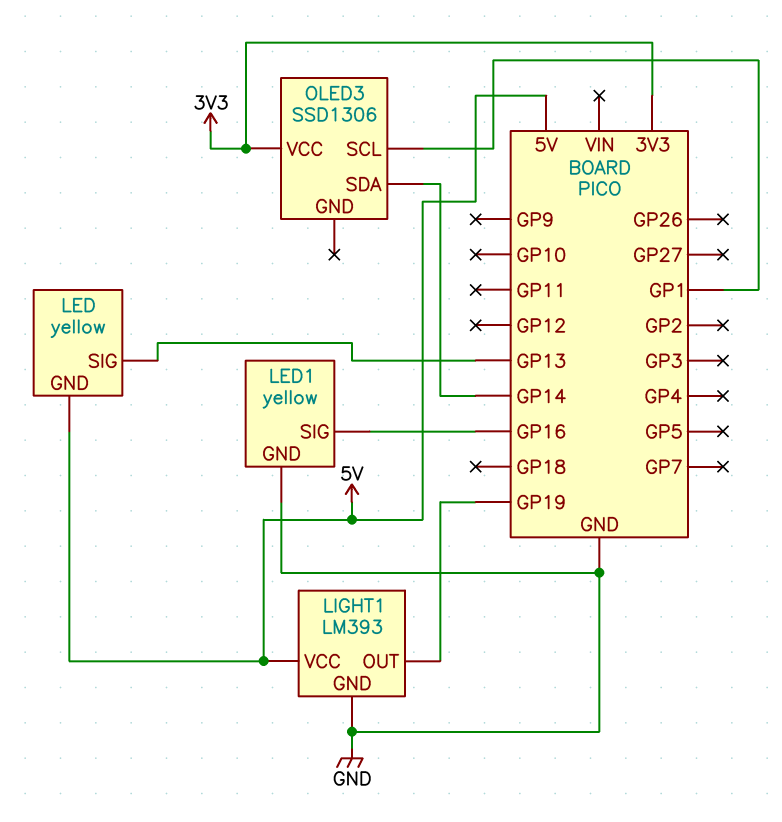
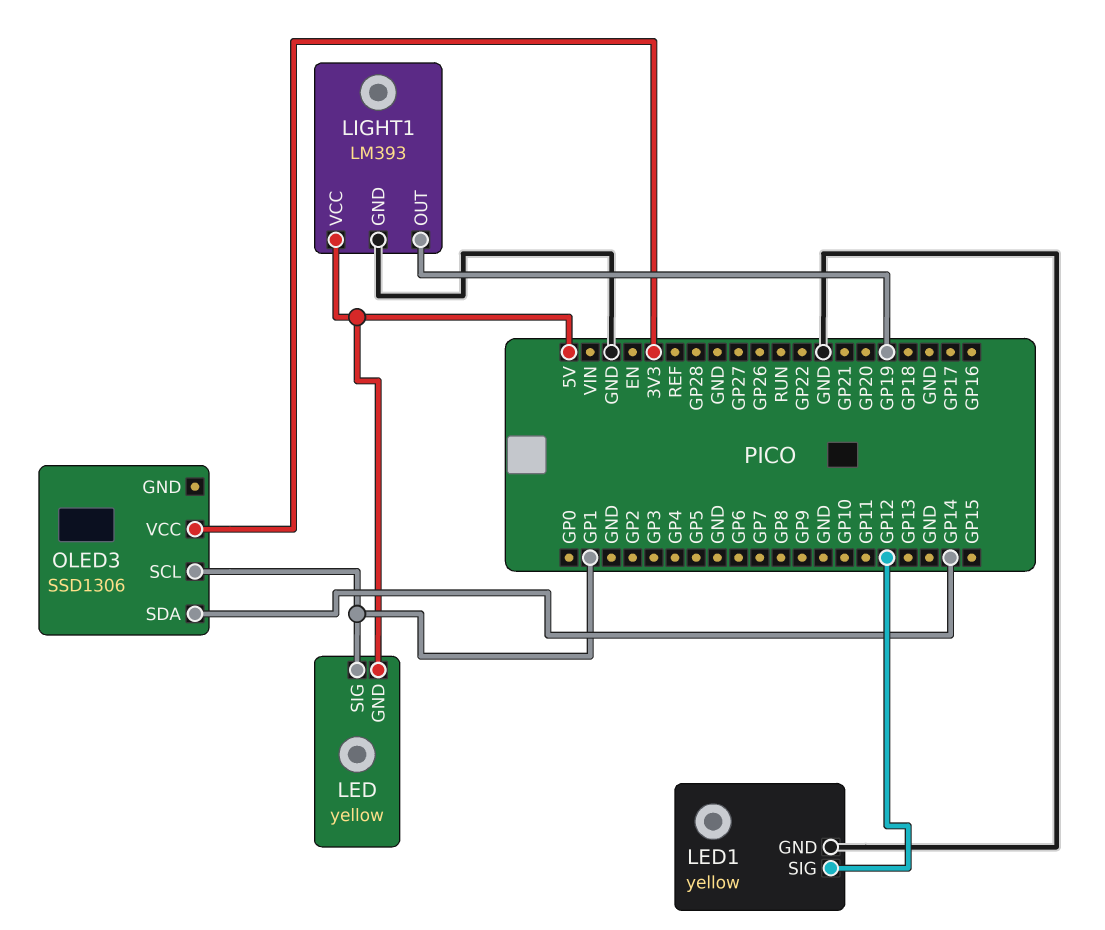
LED pin SIG: GP13 -> GP1
LED1 pin SIG: GP16 -> GP12

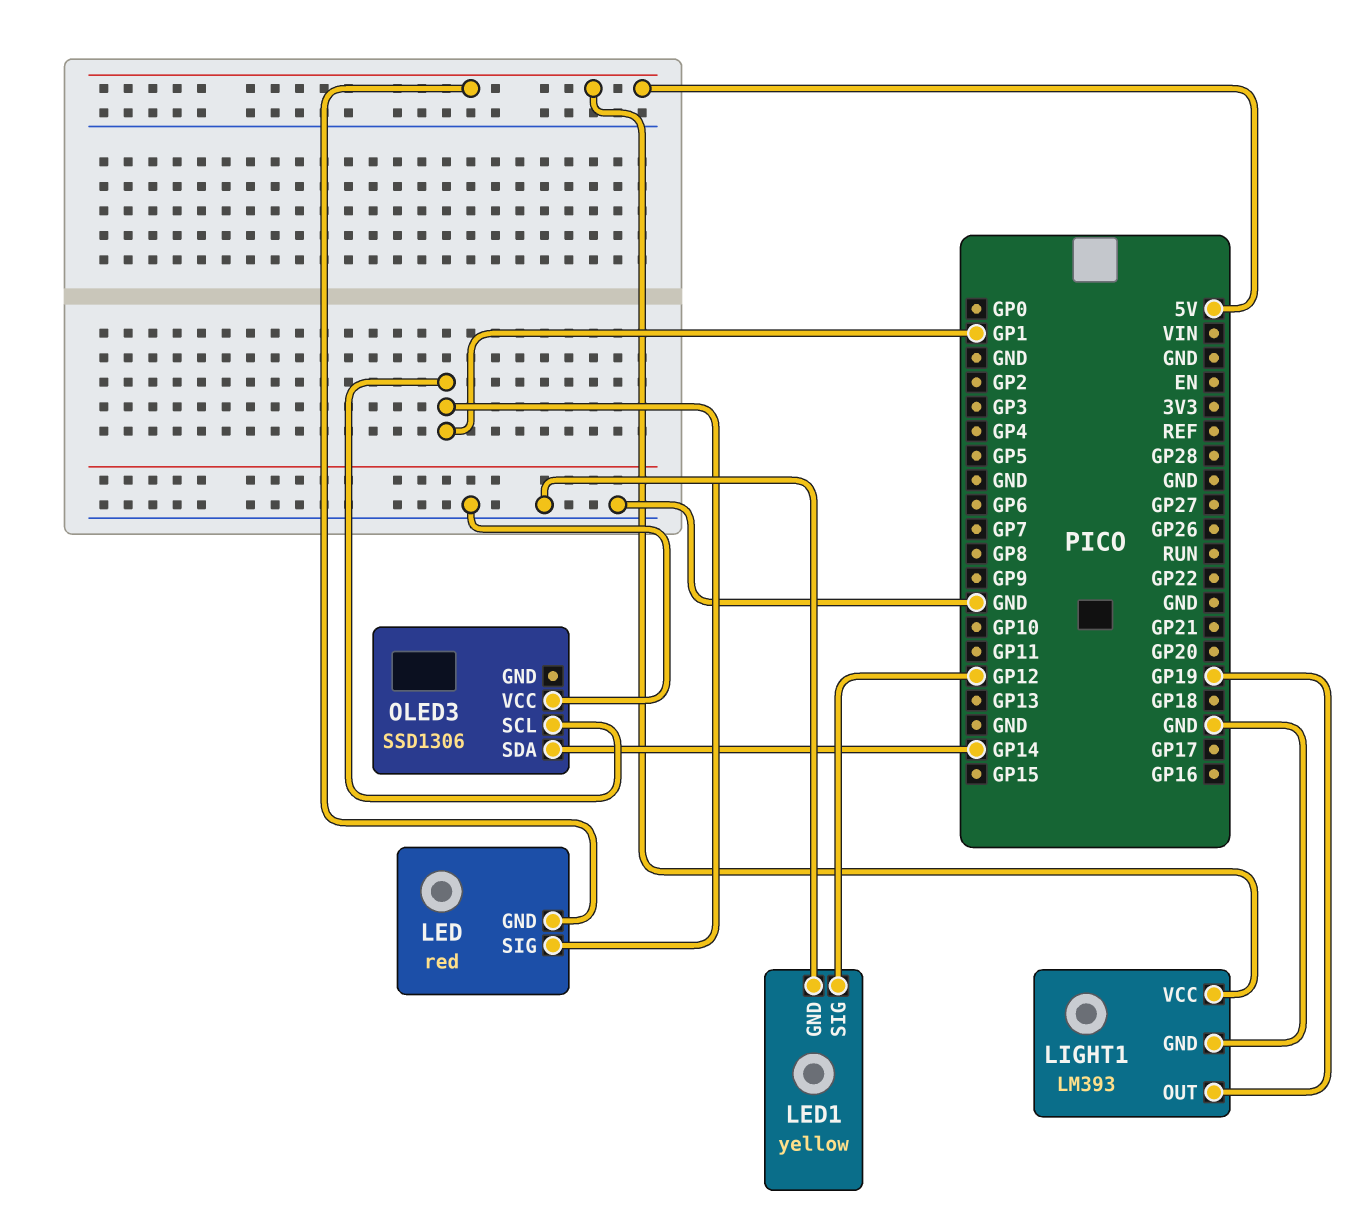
LED: yellow -> red
OLED3 pin VCC: 3V3 -> GND

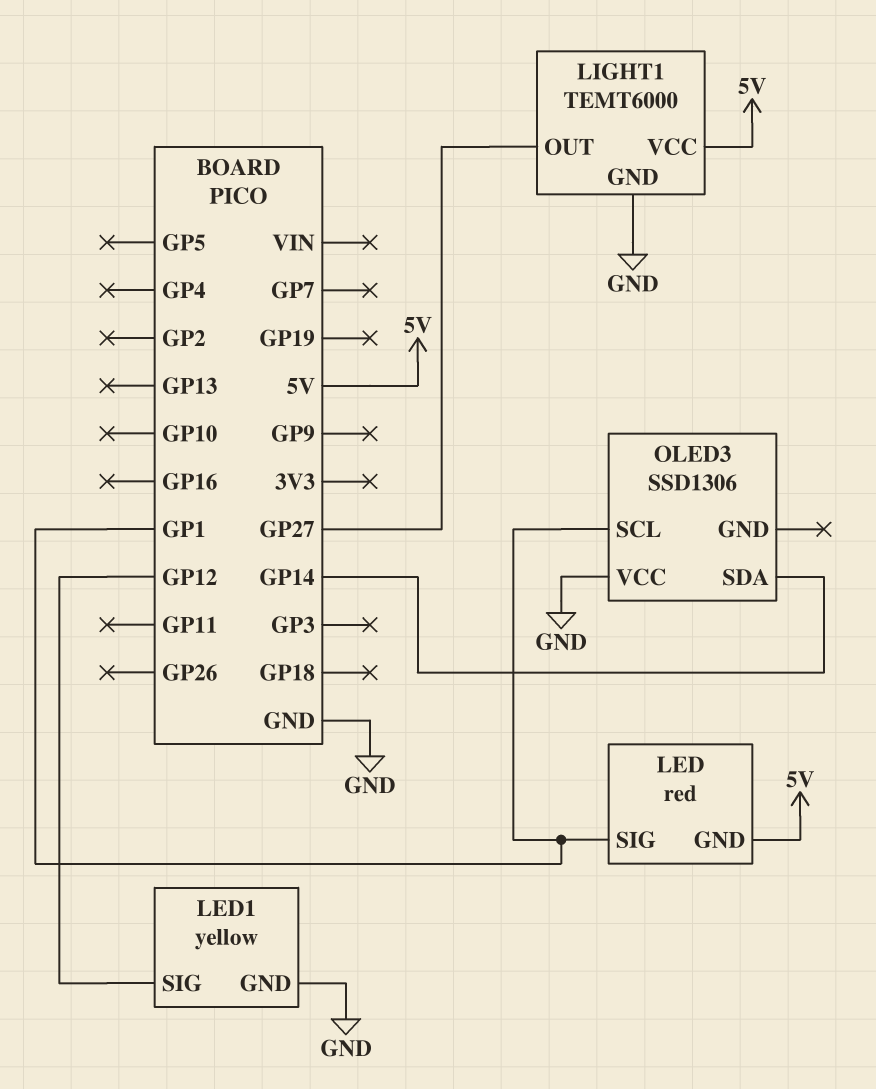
LIGHT1: LM393 -> TEMT6000
LIGHT1 pin OUT: GP19 -> GP27

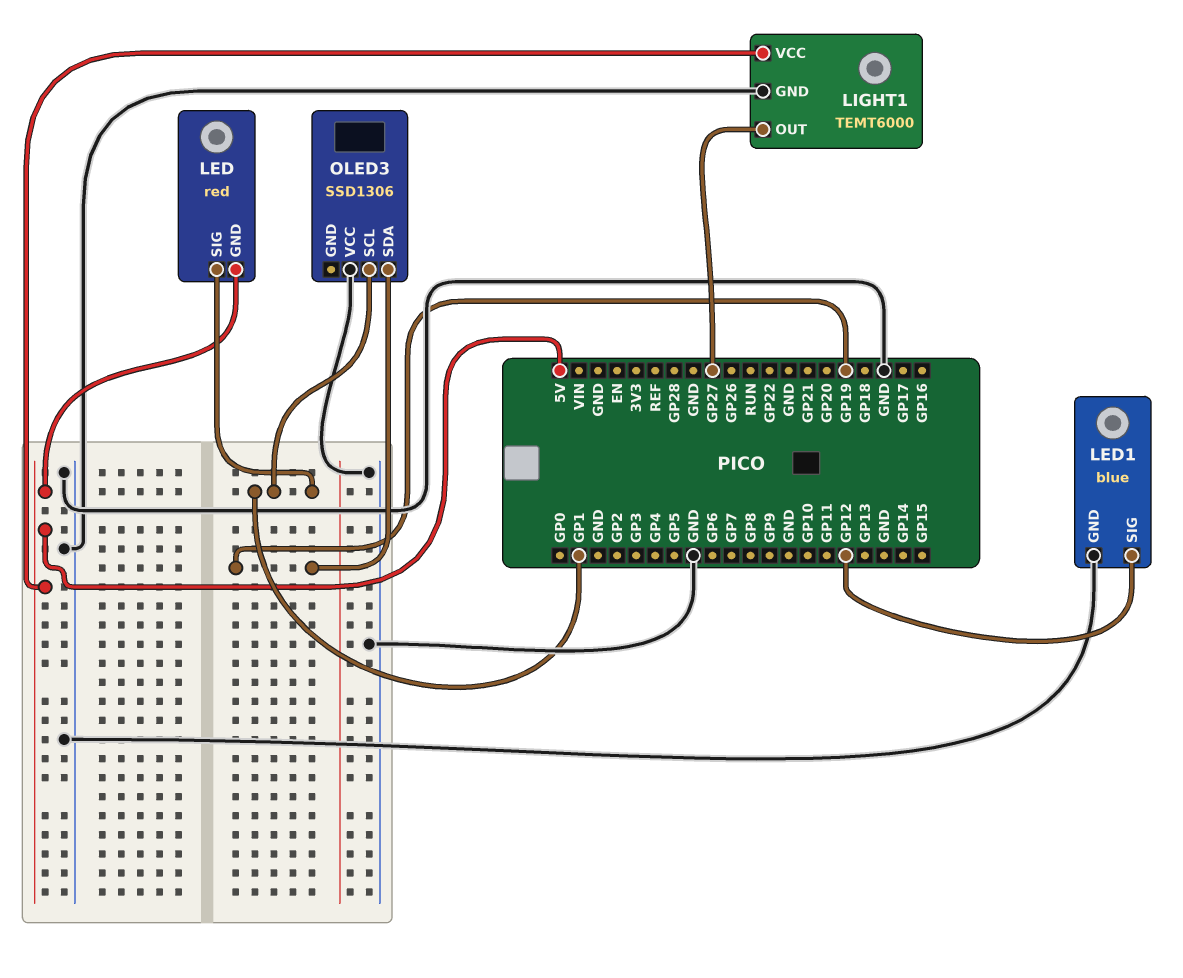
LED1: yellow -> blue
OLED3 pin SDA: GP14 -> GP19

